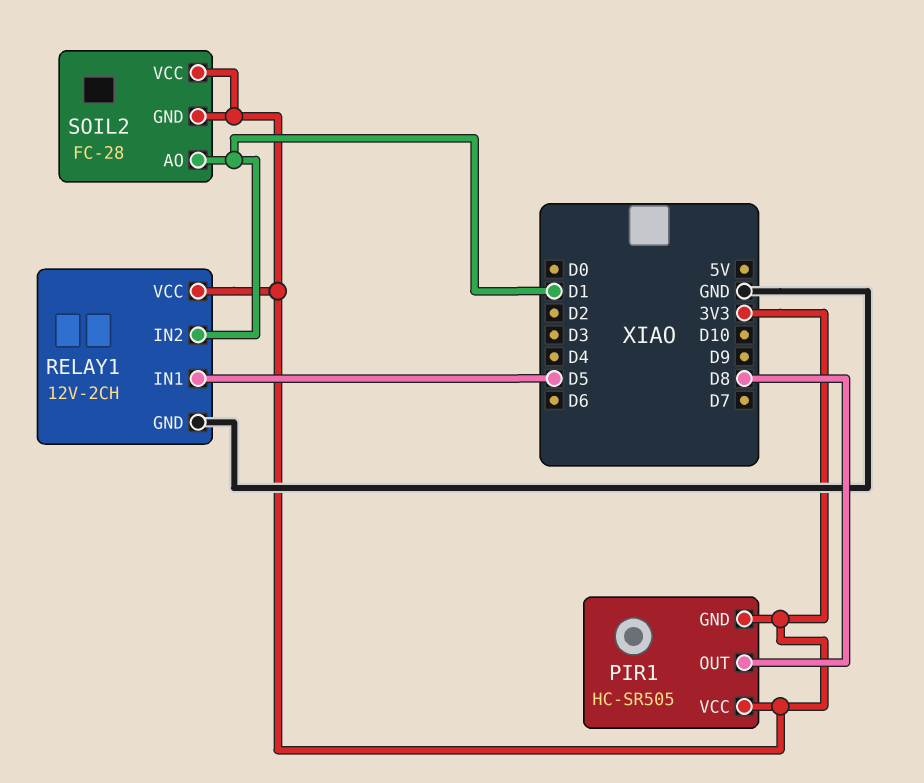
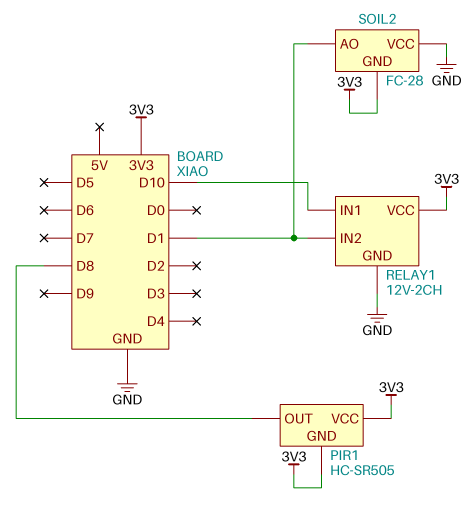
RELAY1 pin IN1: D5 -> D10
SOIL2 pin VCC: 3V3 -> GND

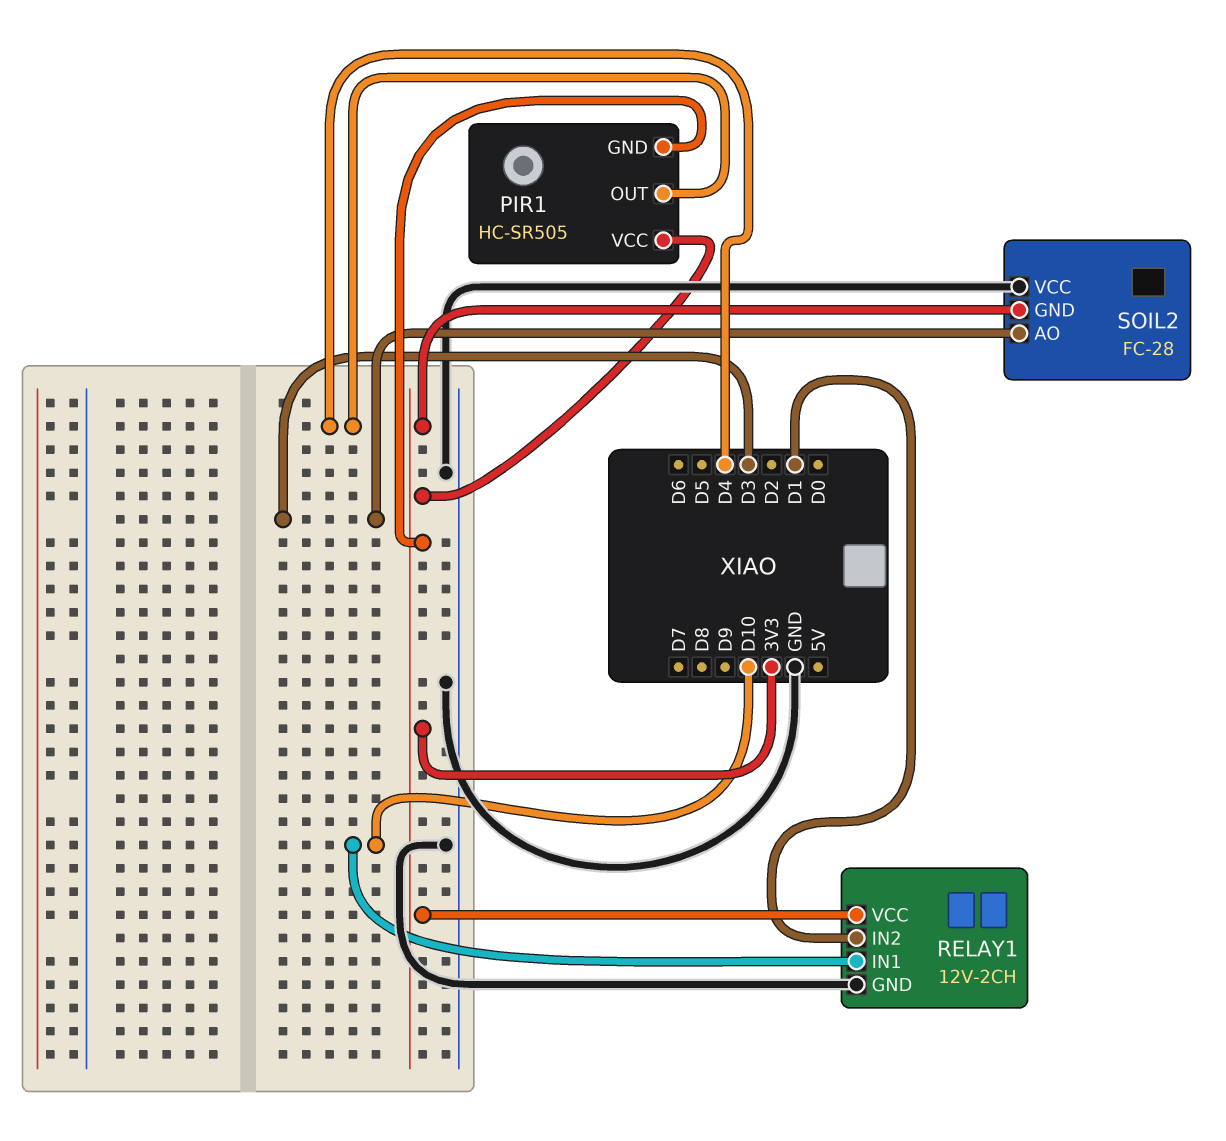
PIR1 pin OUT: D8 -> D4
SOIL2 pin AO: D1 -> D3

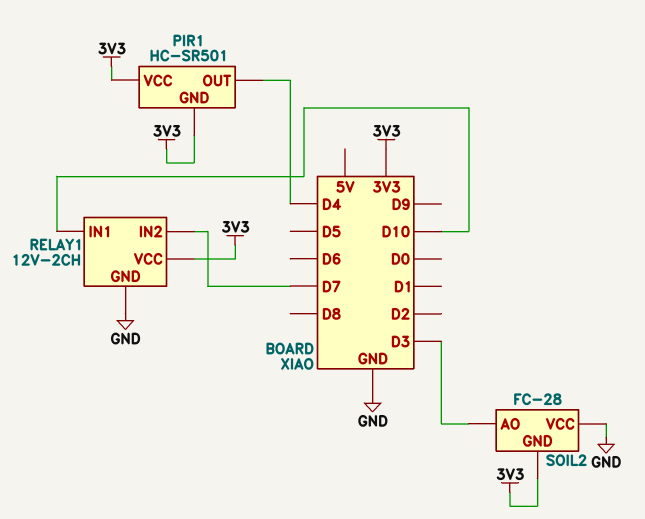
PIR1: HC-SR505 -> HC-SR501
RELAY1 pin IN2: D1 -> D7

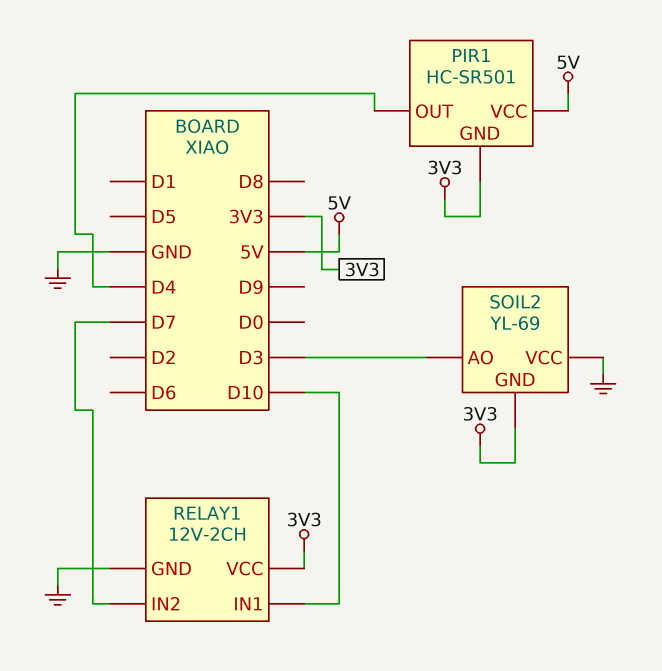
PIR1 pin VCC: 3V3 -> 5V
SOIL2: FC-28 -> YL-69

